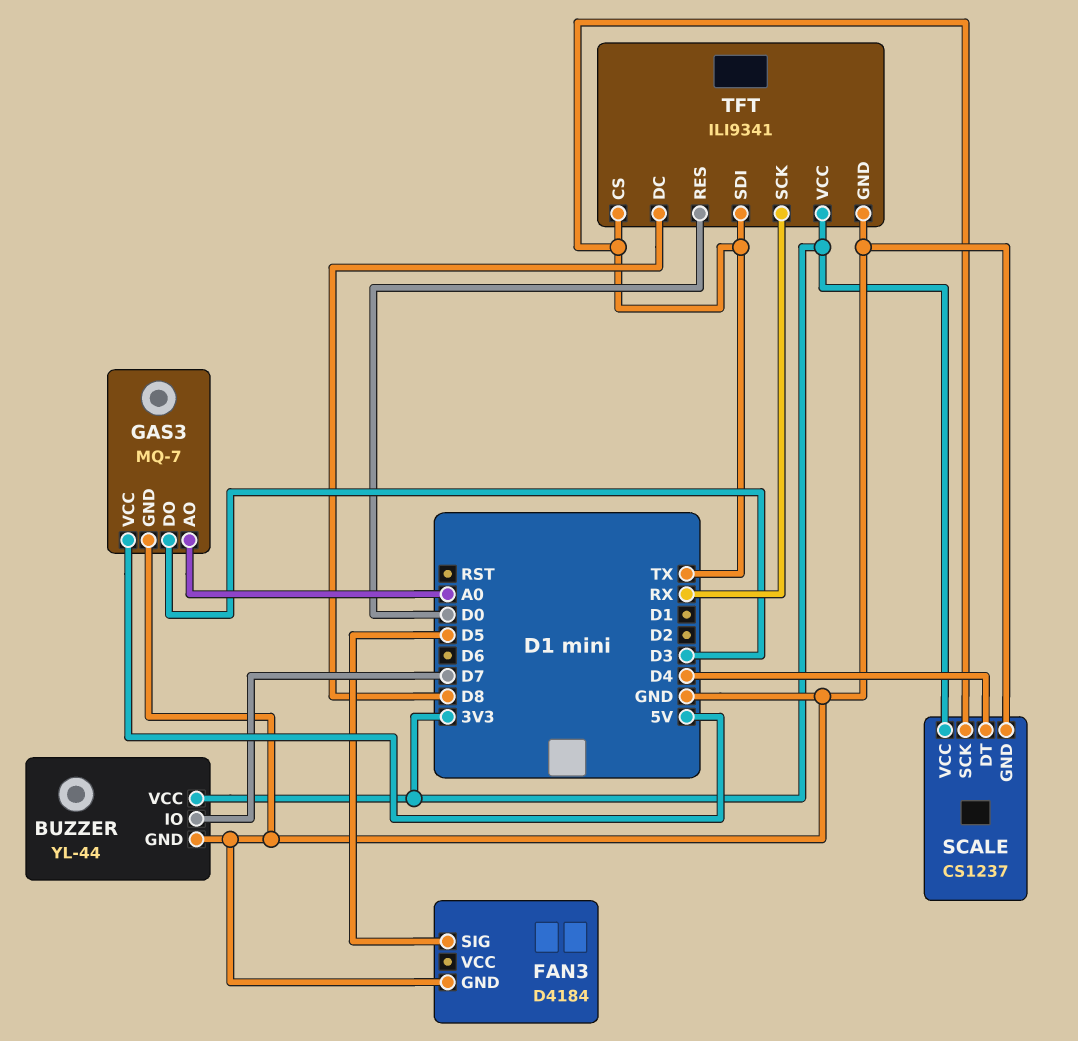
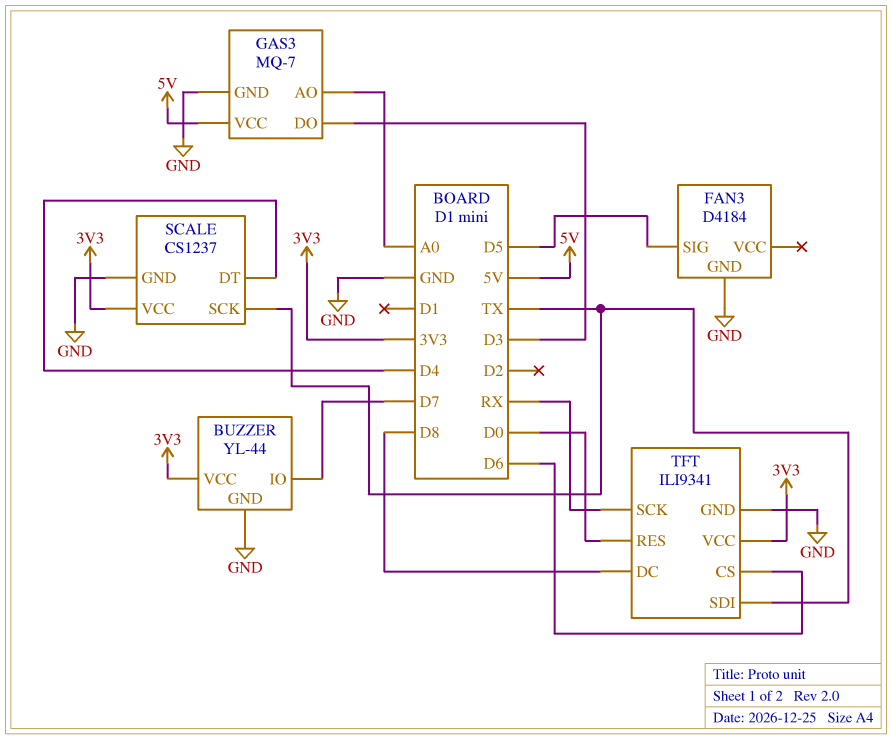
TFT pin CS: TX -> D6

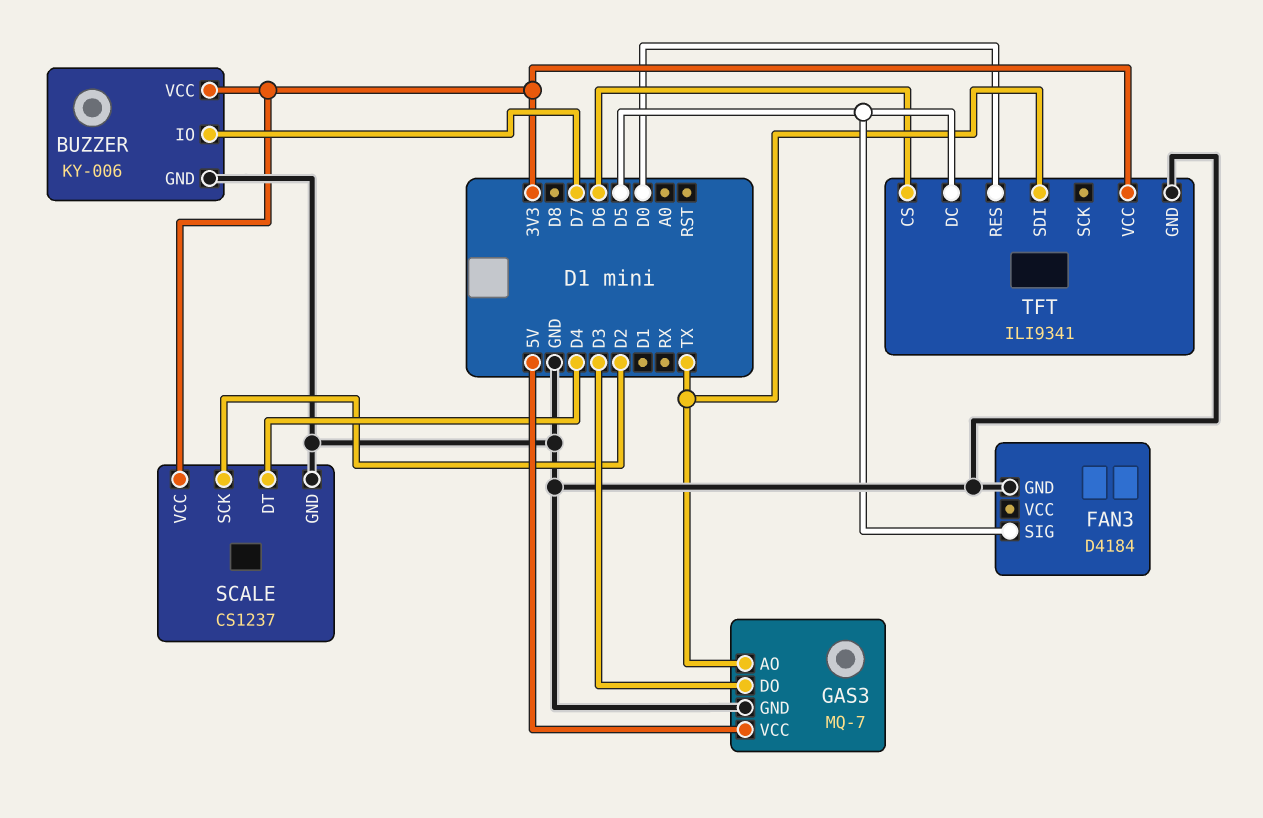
BUZZER: YL-44 -> KY-006
GAS3 pin AO: A0 -> TX
SCALE pin SCK: TX -> D2
TFT pin DC: D8 -> D5
TFT pin SCK: RX -> none

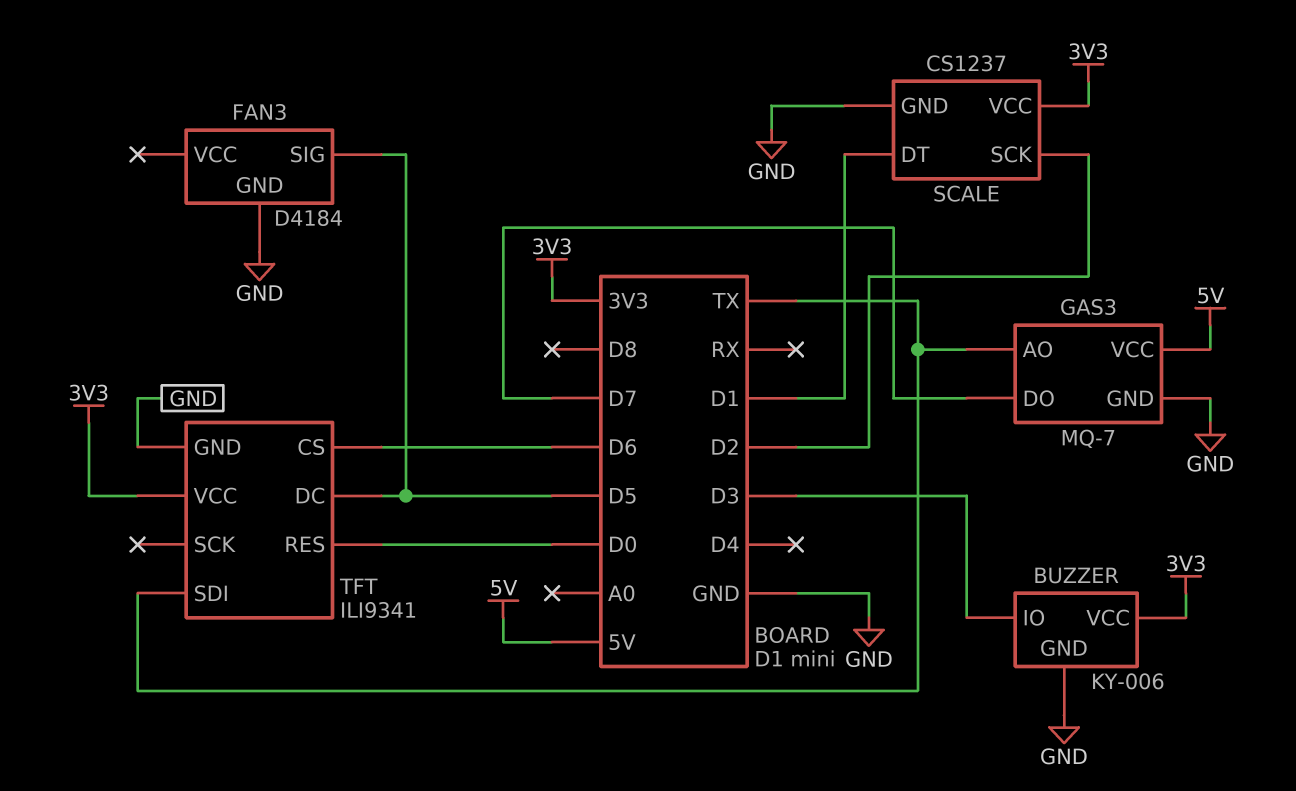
BUZZER pin IO: D7 -> D3
GAS3 pin DO: D3 -> D7
SCALE pin DT: D4 -> D1

